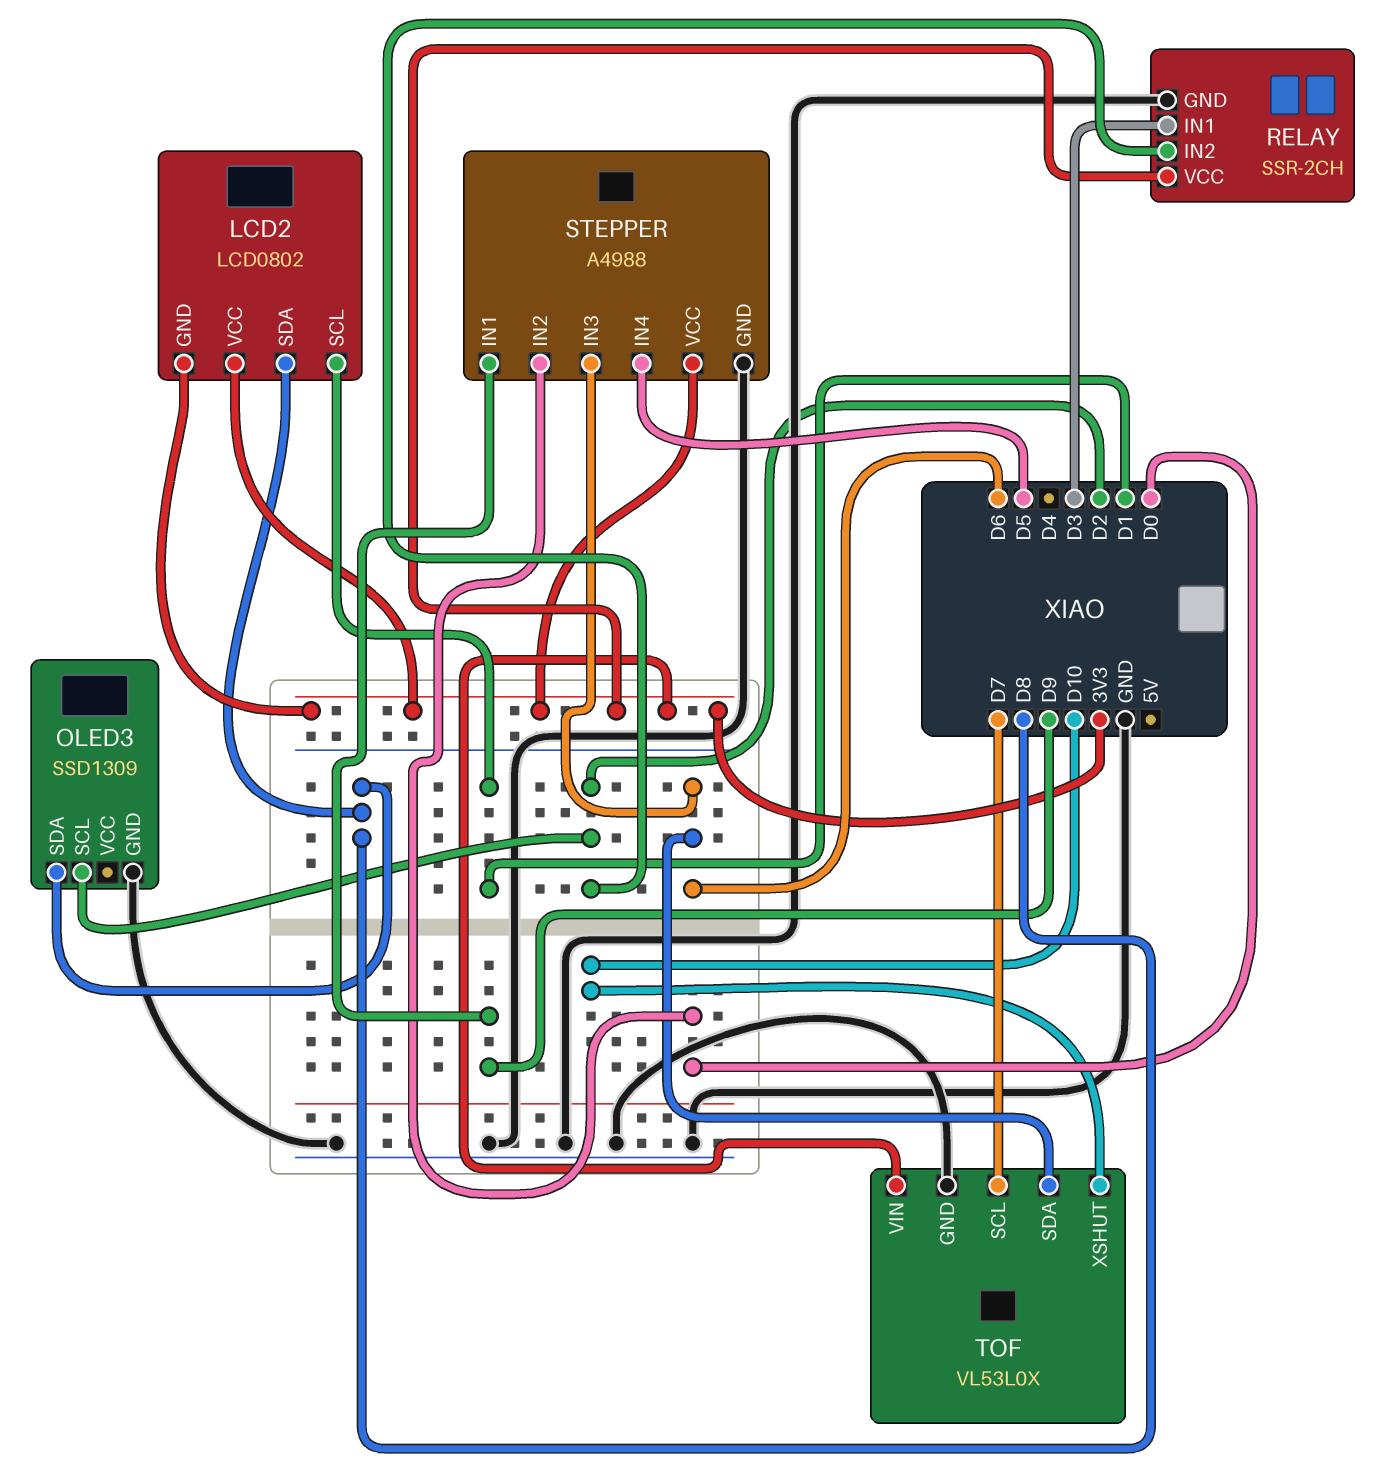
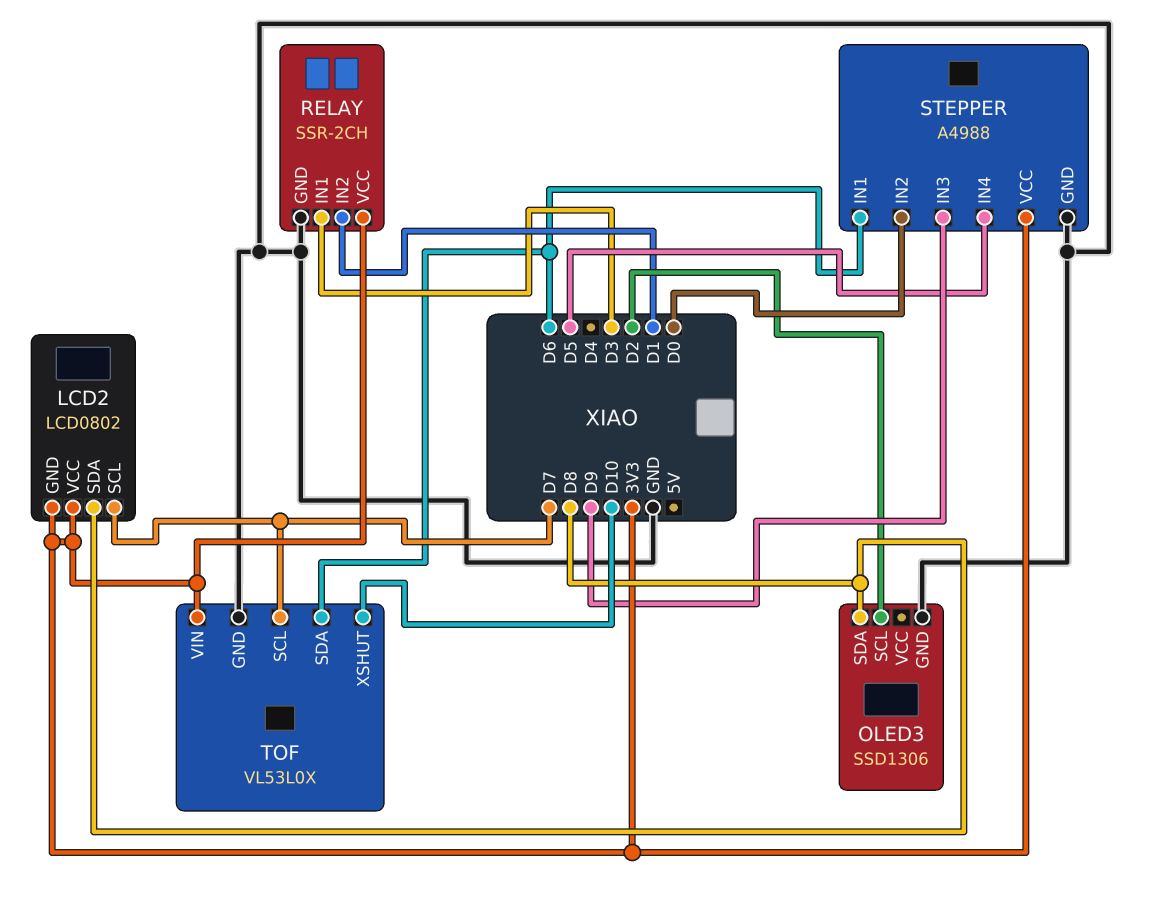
LCD2 pin SCL: D1 -> D7
OLED3: SSD1309 -> SSD1306
RELAY pin IN2: D2 -> D1
STEPPER pin IN1: D9 -> D6
STEPPER pin IN3: D6 -> D9

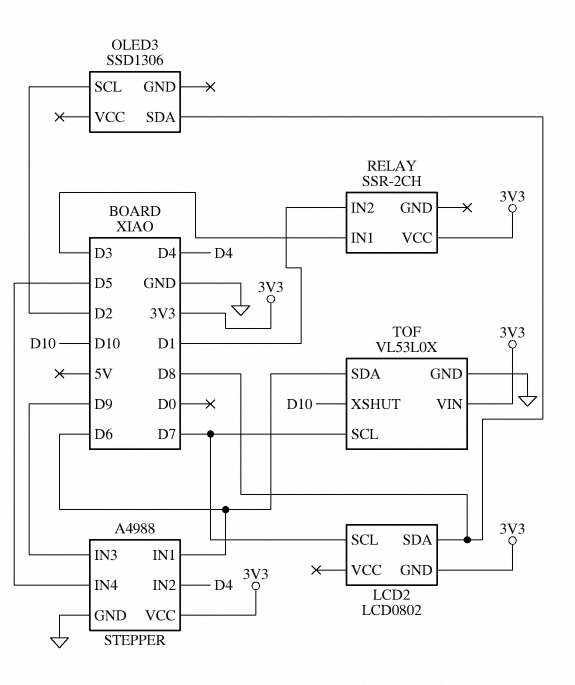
LCD2 pin VCC: 3V3 -> none
OLED3 pin GND: GND -> none
RELAY pin GND: GND -> none
STEPPER pin IN2: D0 -> D4

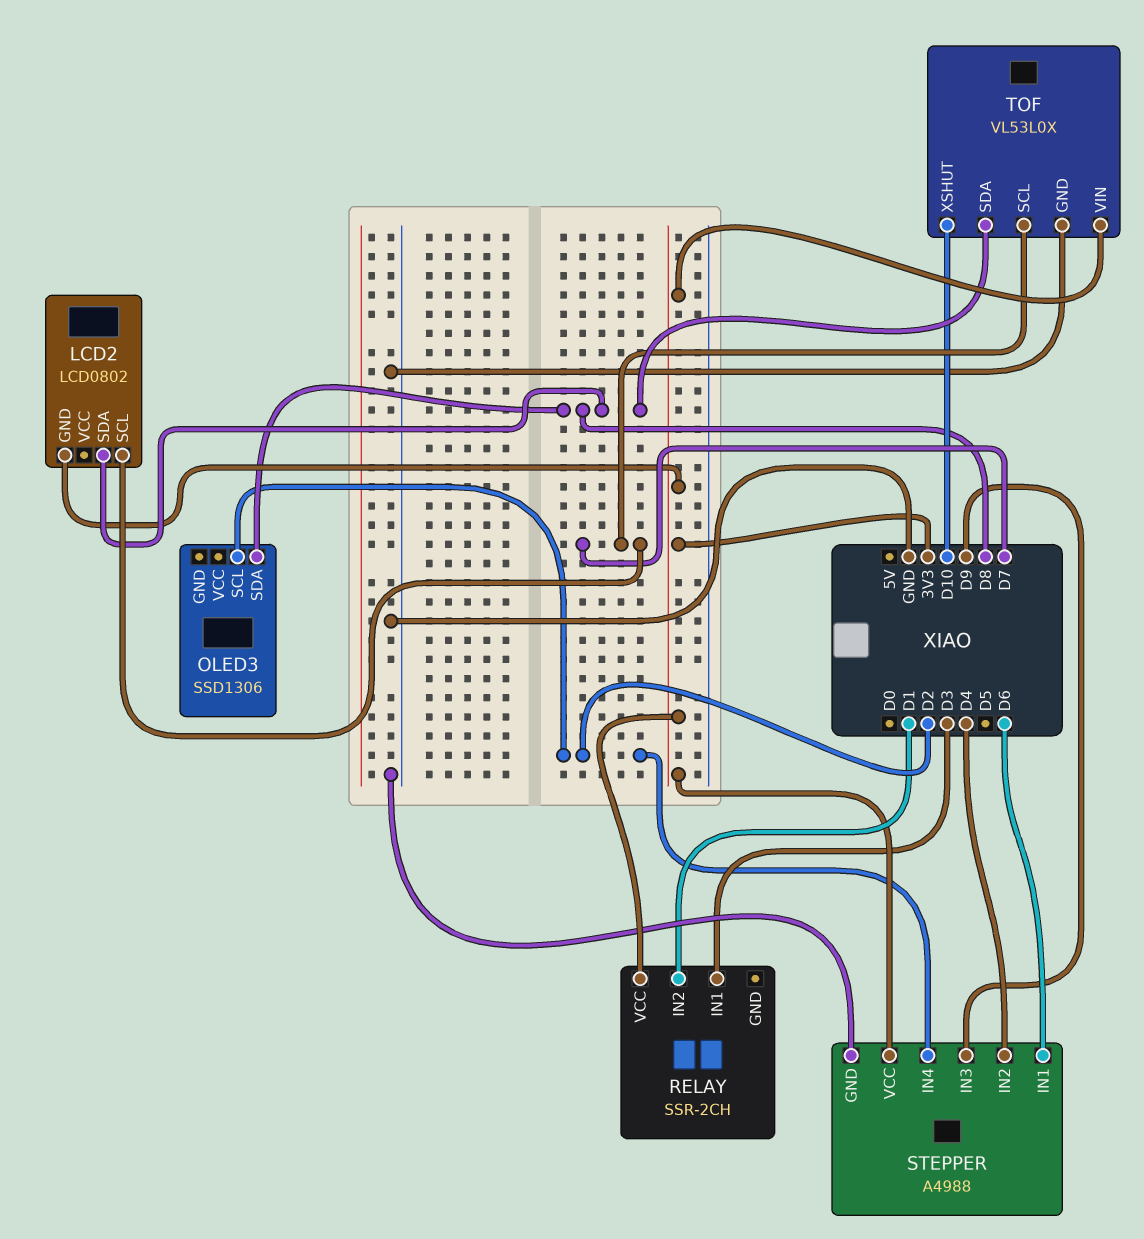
STEPPER pin IN4: D5 -> D2
TOF pin SDA: D6 -> D8

